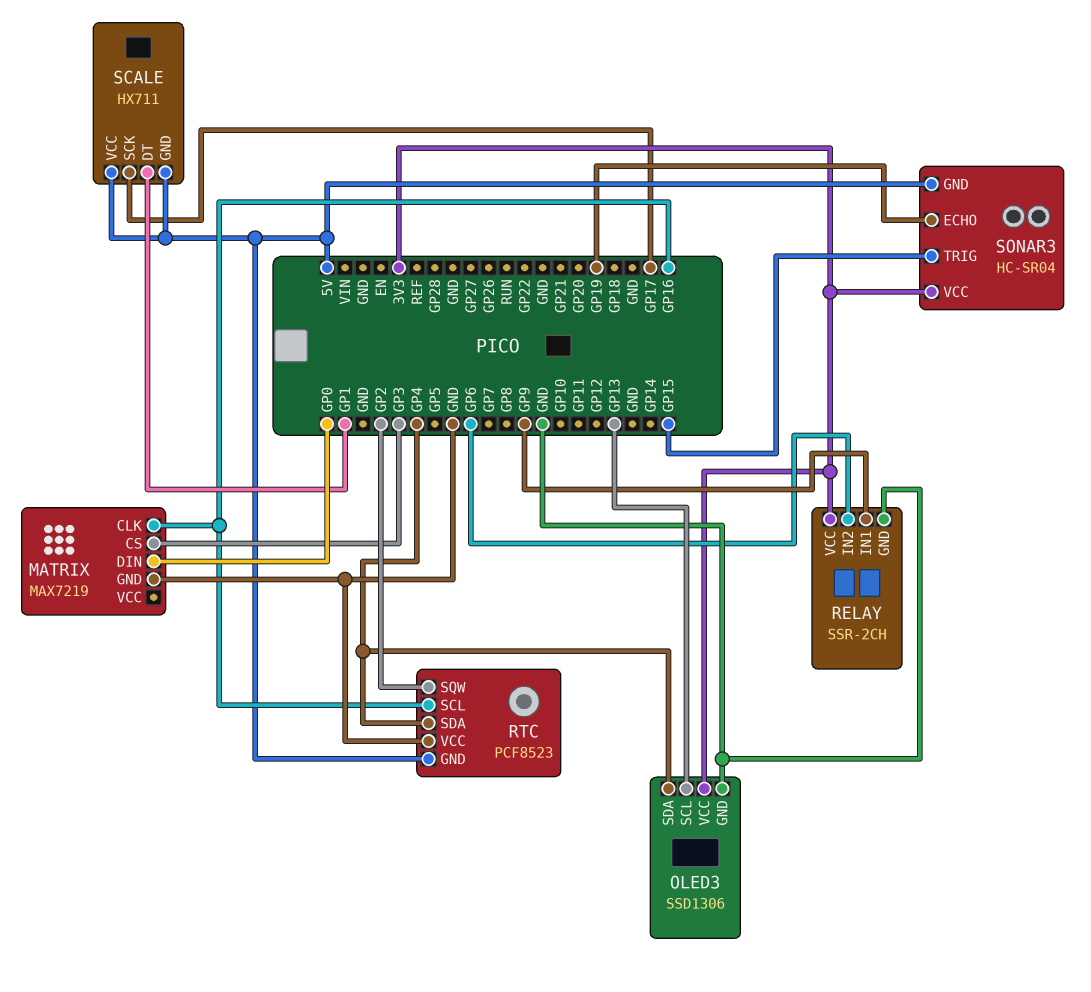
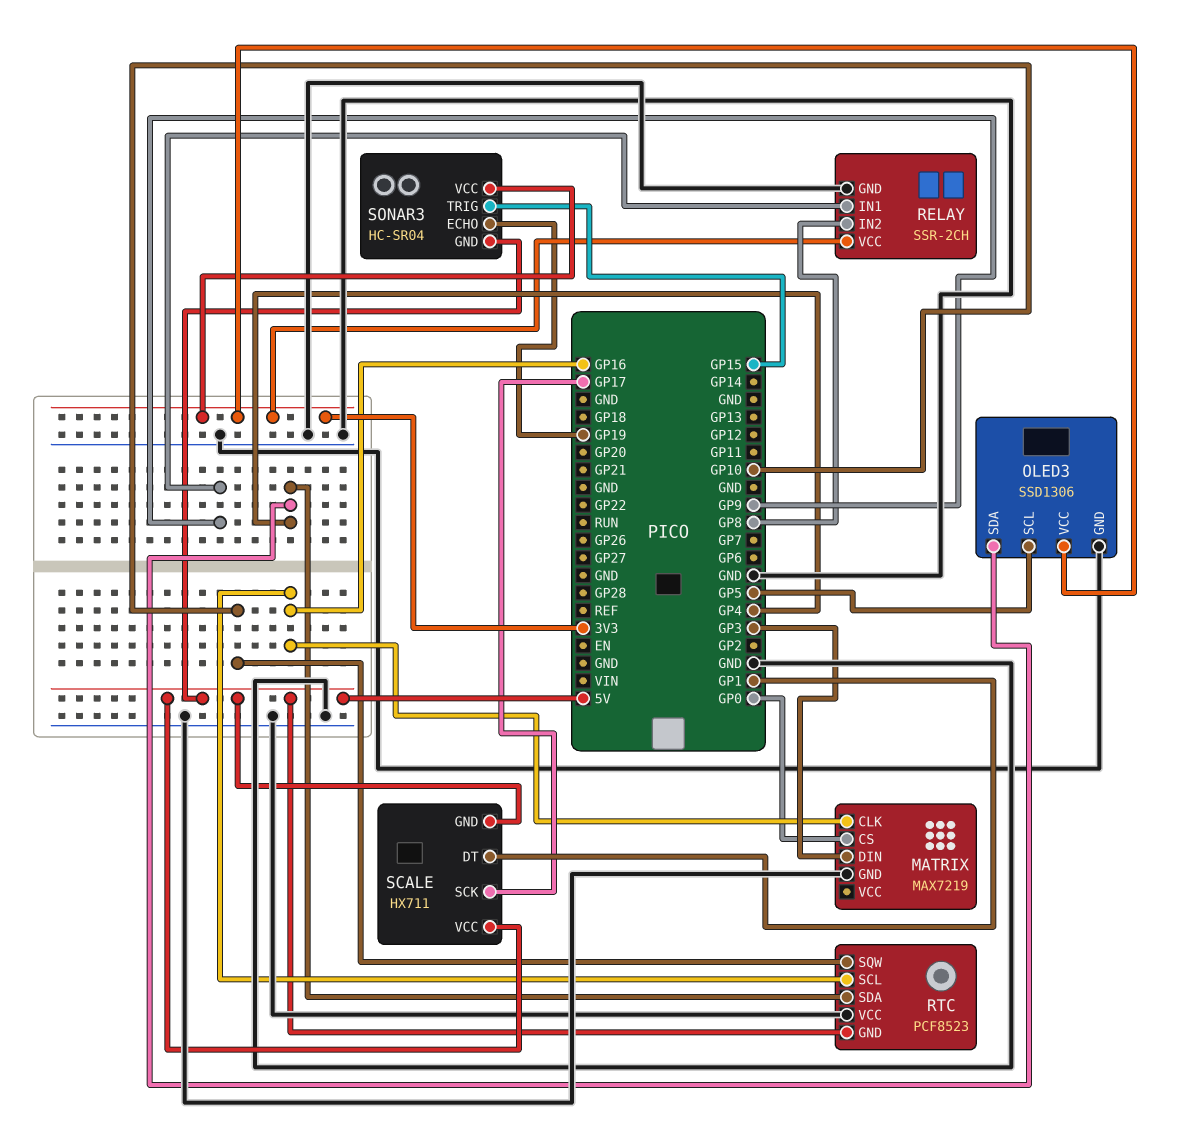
MATRIX pin CS: GP3 -> GP0
MATRIX pin DIN: GP0 -> GP3
OLED3 pin SCL: GP13 -> GP5
RELAY pin IN2: GP6 -> GP8
RTC pin SQW: GP2 -> GP10

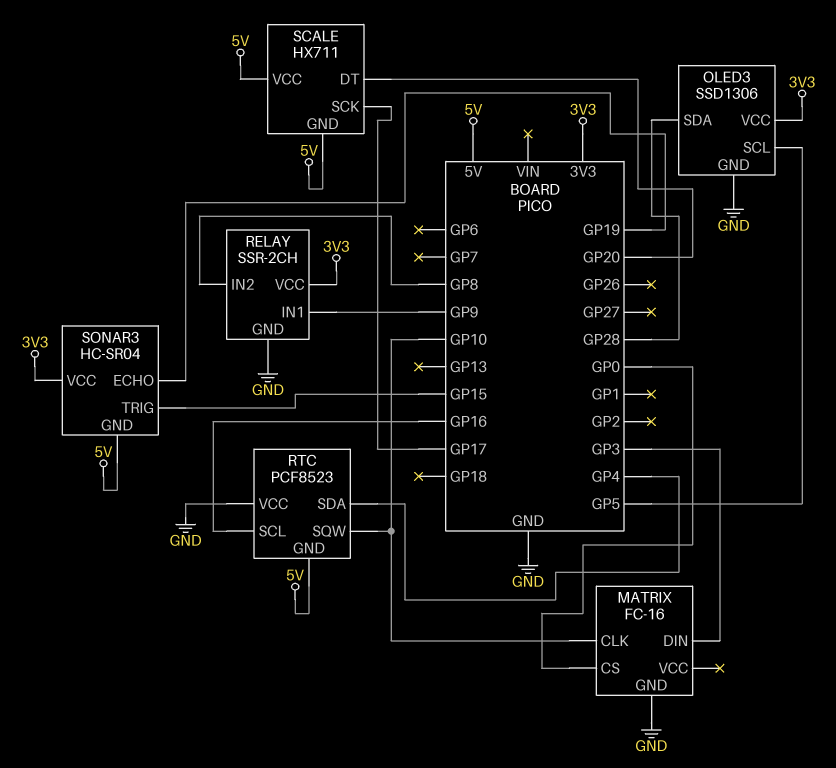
MATRIX: MAX7219 -> FC-16
MATRIX pin CLK: GP16 -> GP10
OLED3 pin SDA: GP4 -> GP28
SCALE pin DT: GP1 -> GP20

